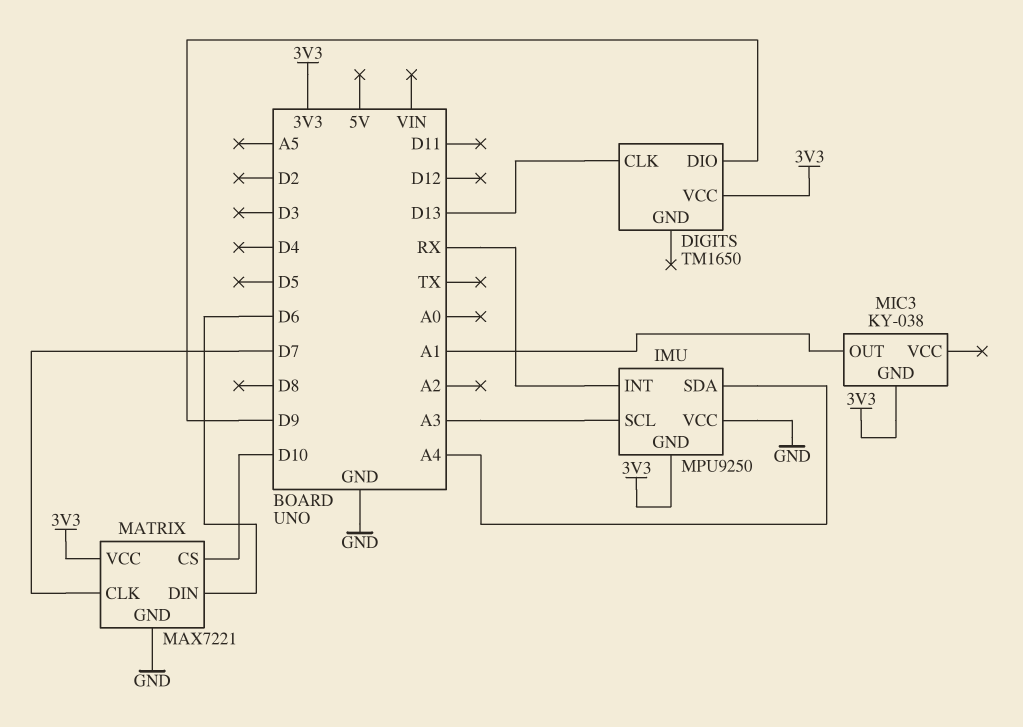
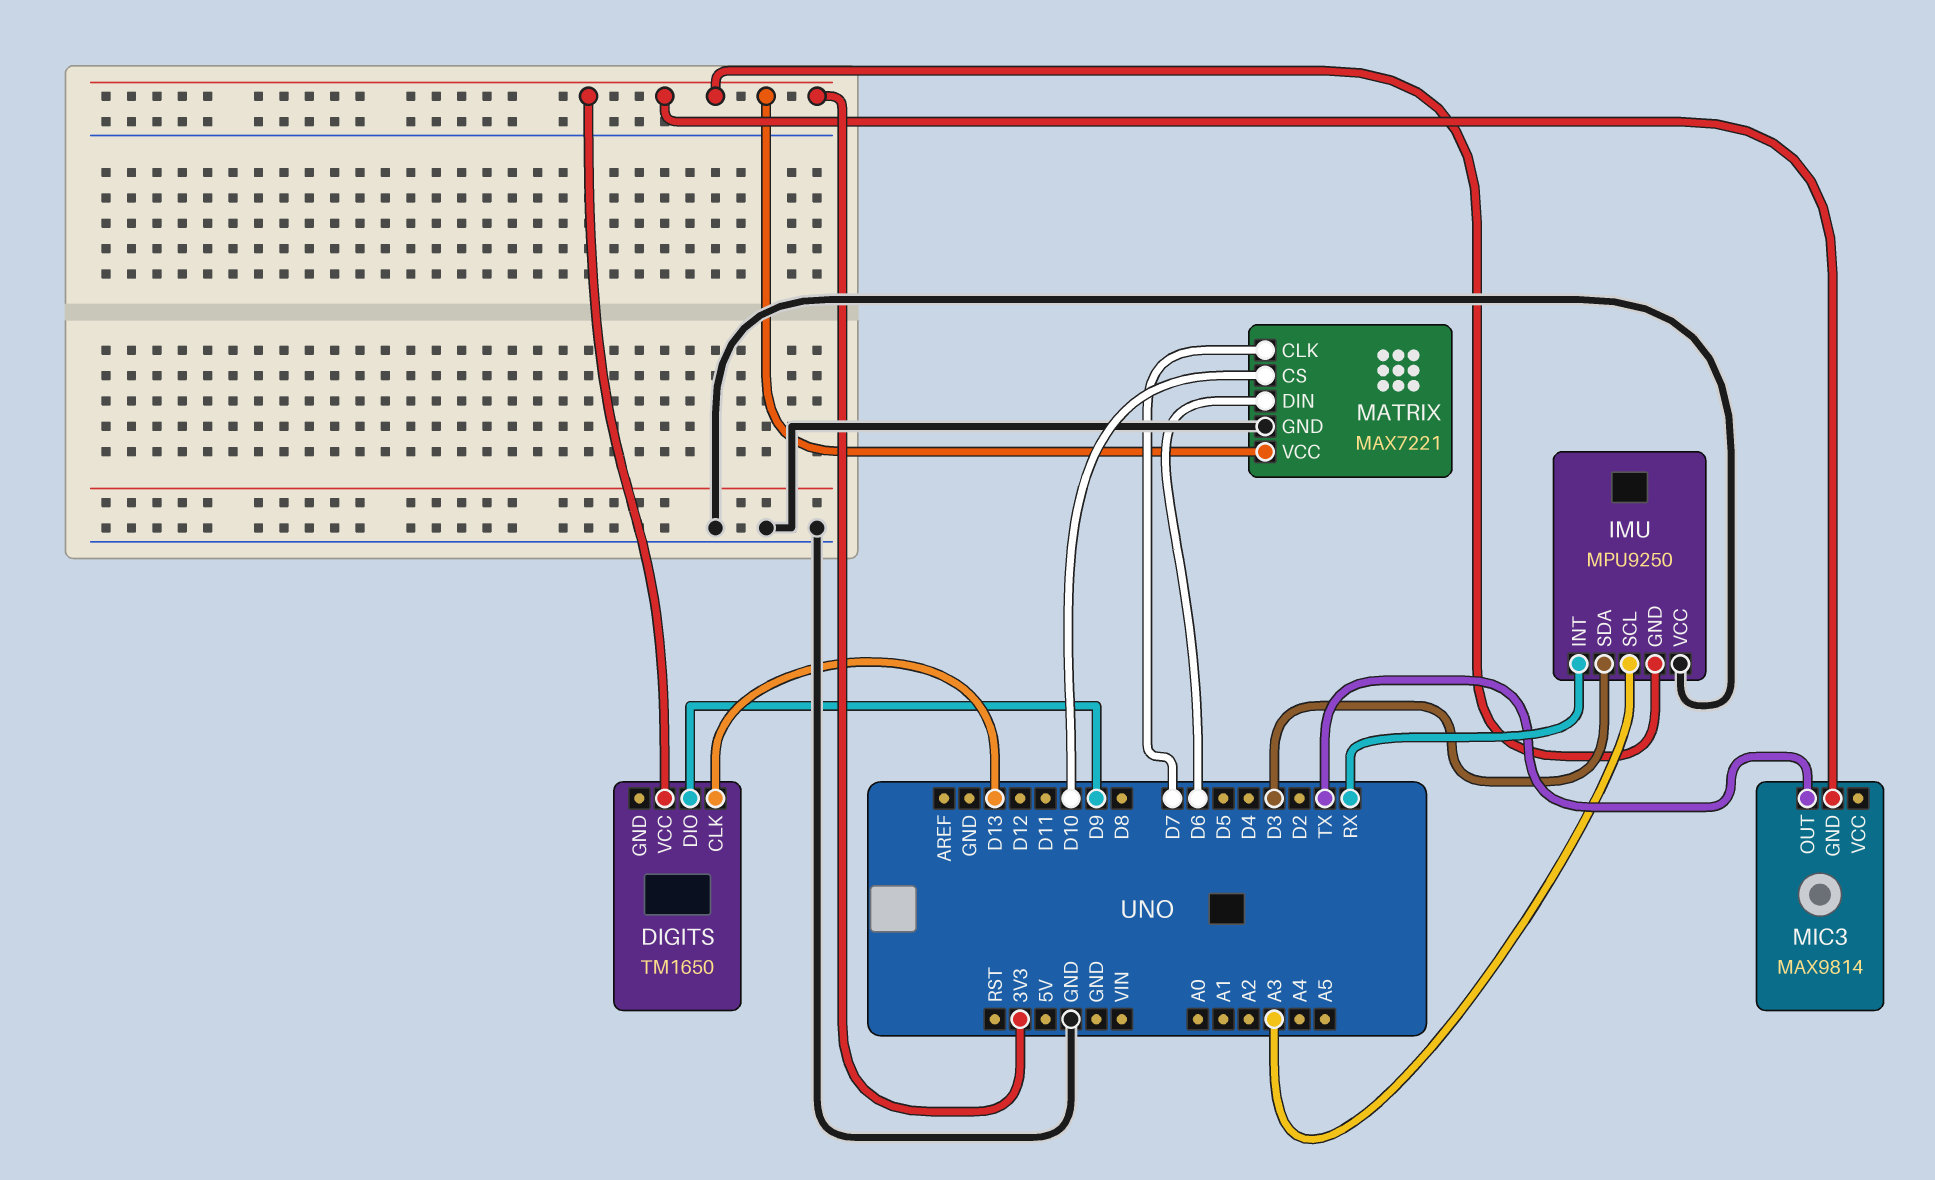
IMU pin SDA: A4 -> D3
MIC3: KY-038 -> MAX9814
MIC3 pin OUT: A1 -> TX

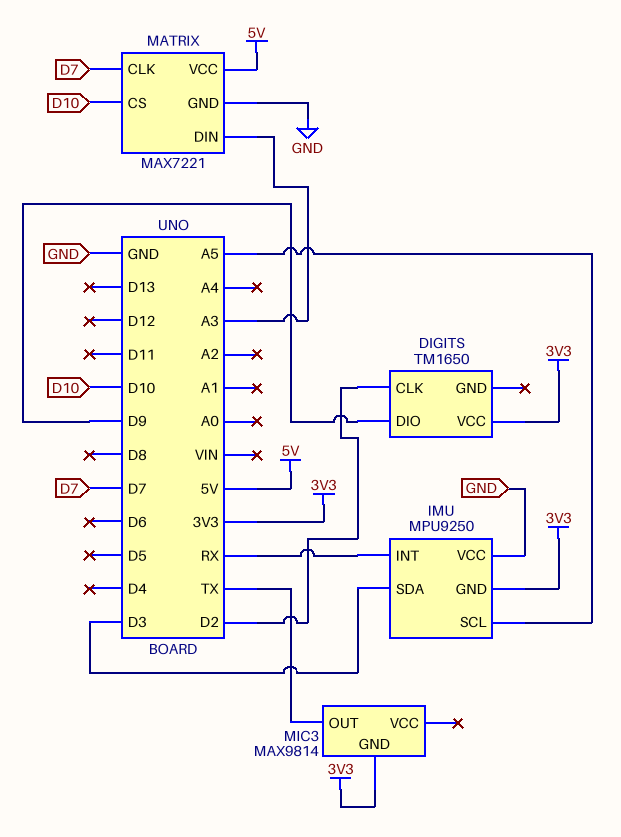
DIGITS pin CLK: D13 -> D2
IMU pin SCL: A3 -> A5
MATRIX pin DIN: D6 -> A3
MATRIX pin VCC: 3V3 -> 5V

